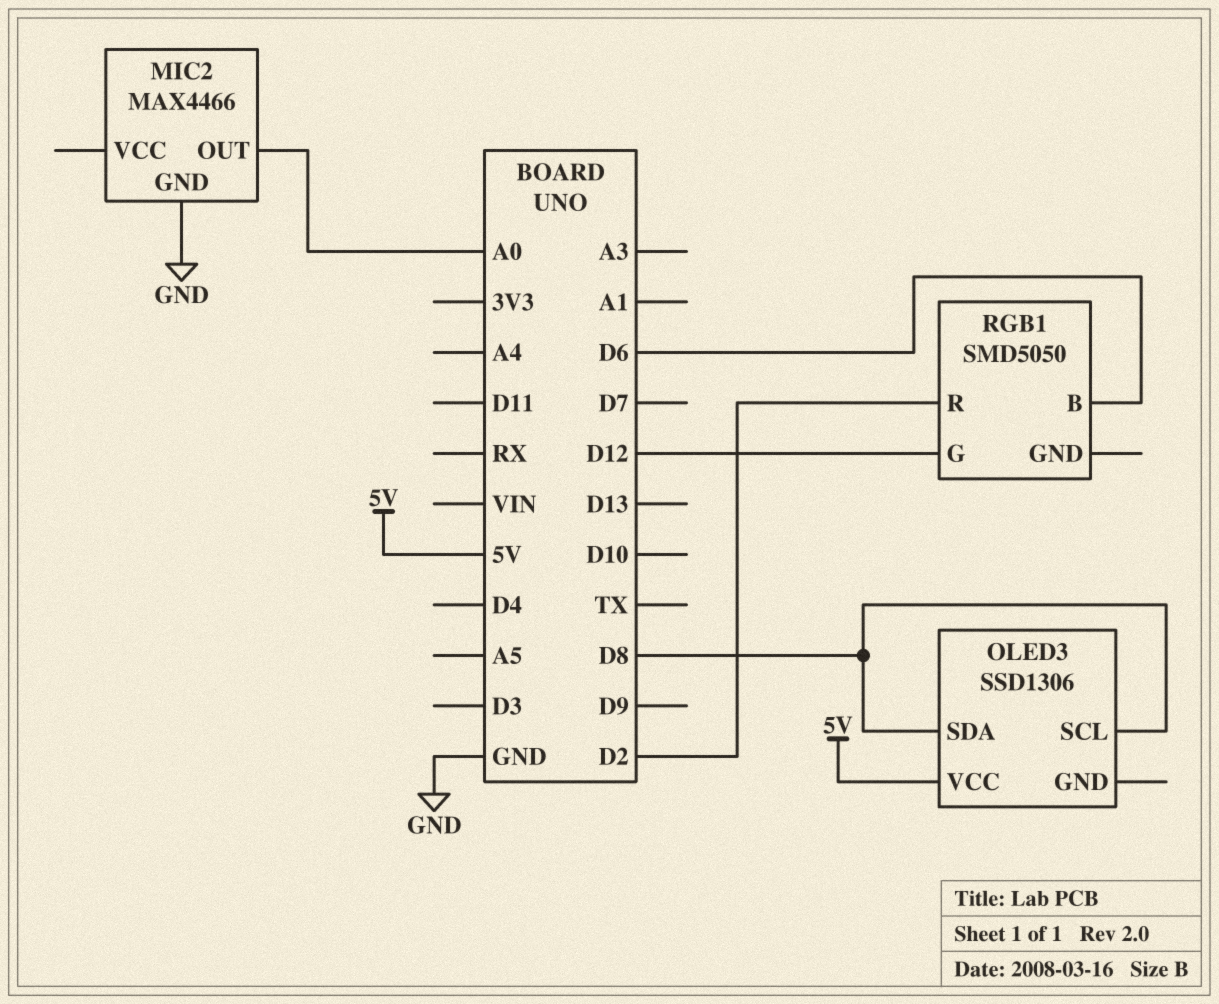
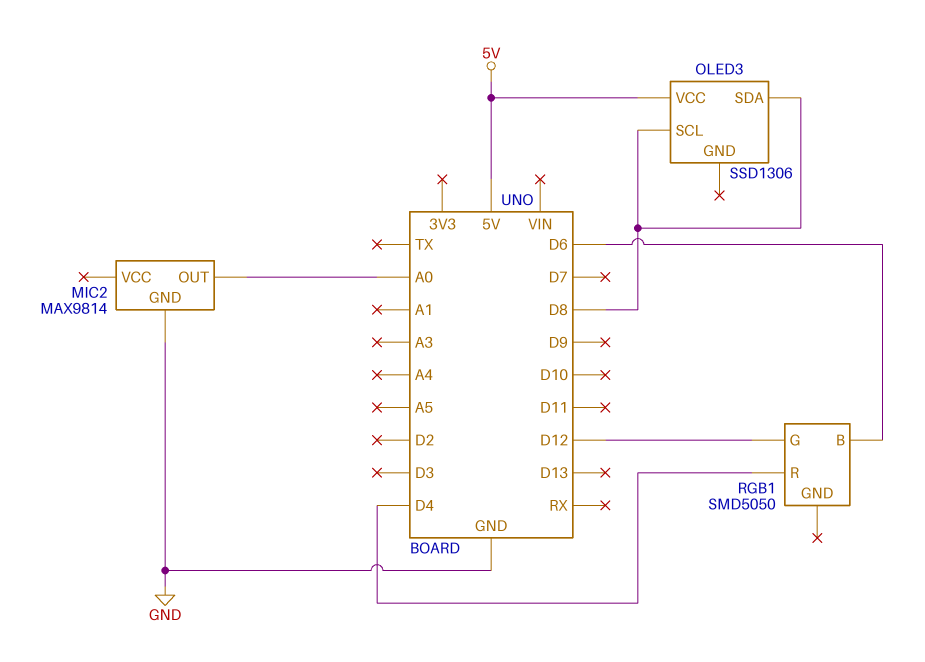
MIC2: MAX4466 -> MAX9814
RGB1 pin R: D2 -> D4

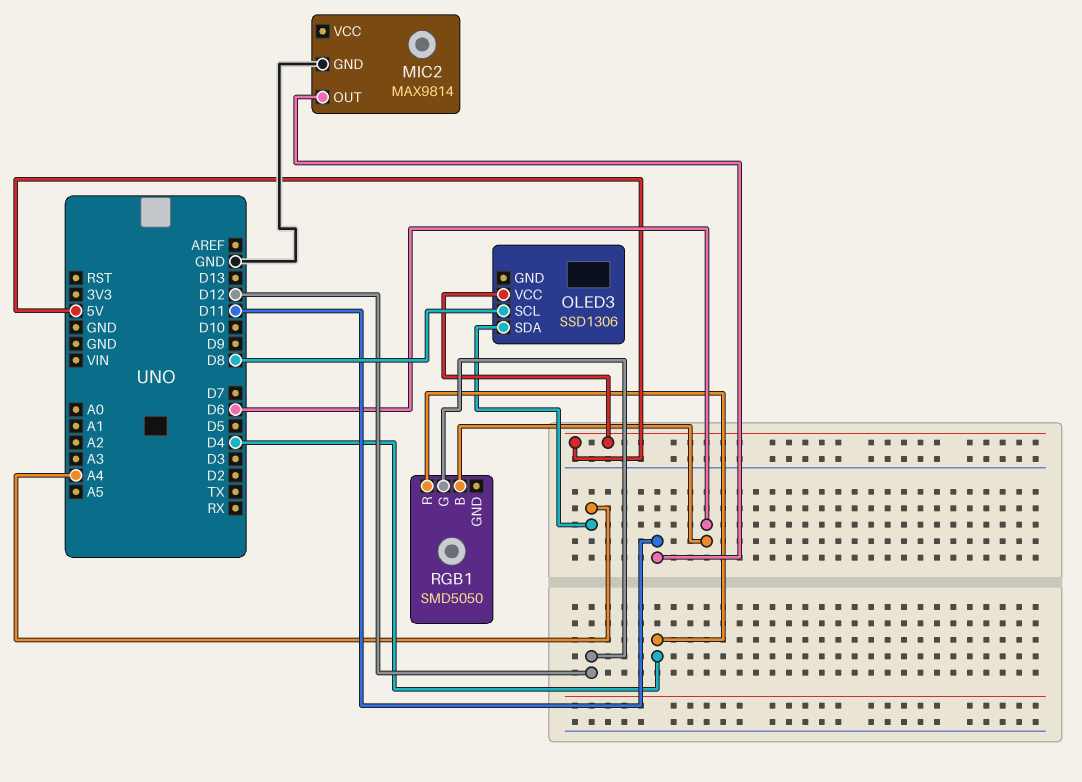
MIC2 pin OUT: A0 -> D11
OLED3 pin SDA: D8 -> A4

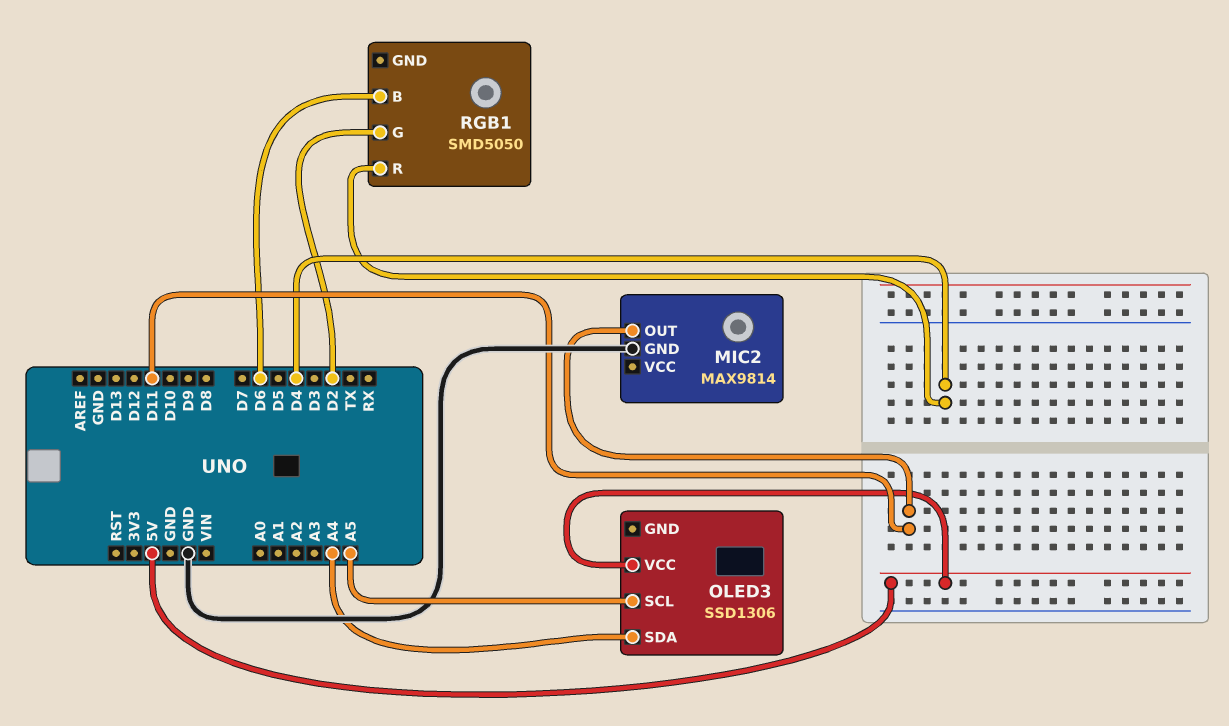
OLED3 pin SCL: D8 -> A5
RGB1 pin G: D12 -> D2

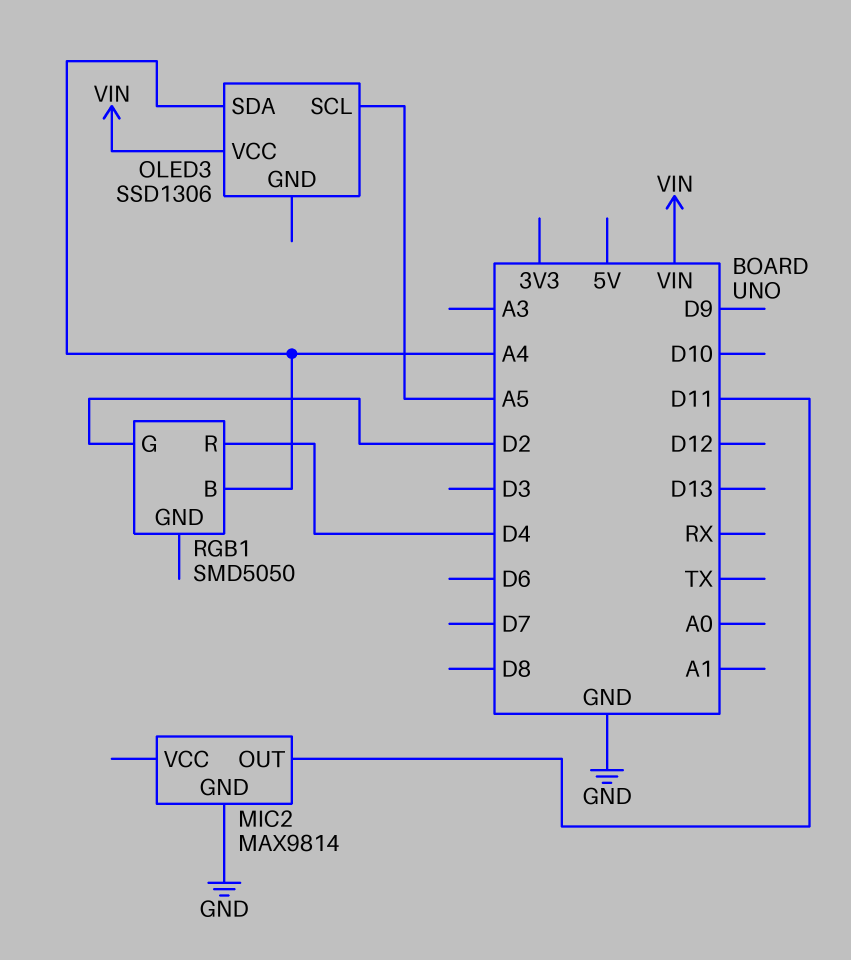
OLED3 pin VCC: 5V -> VIN
RGB1 pin B: D6 -> A4

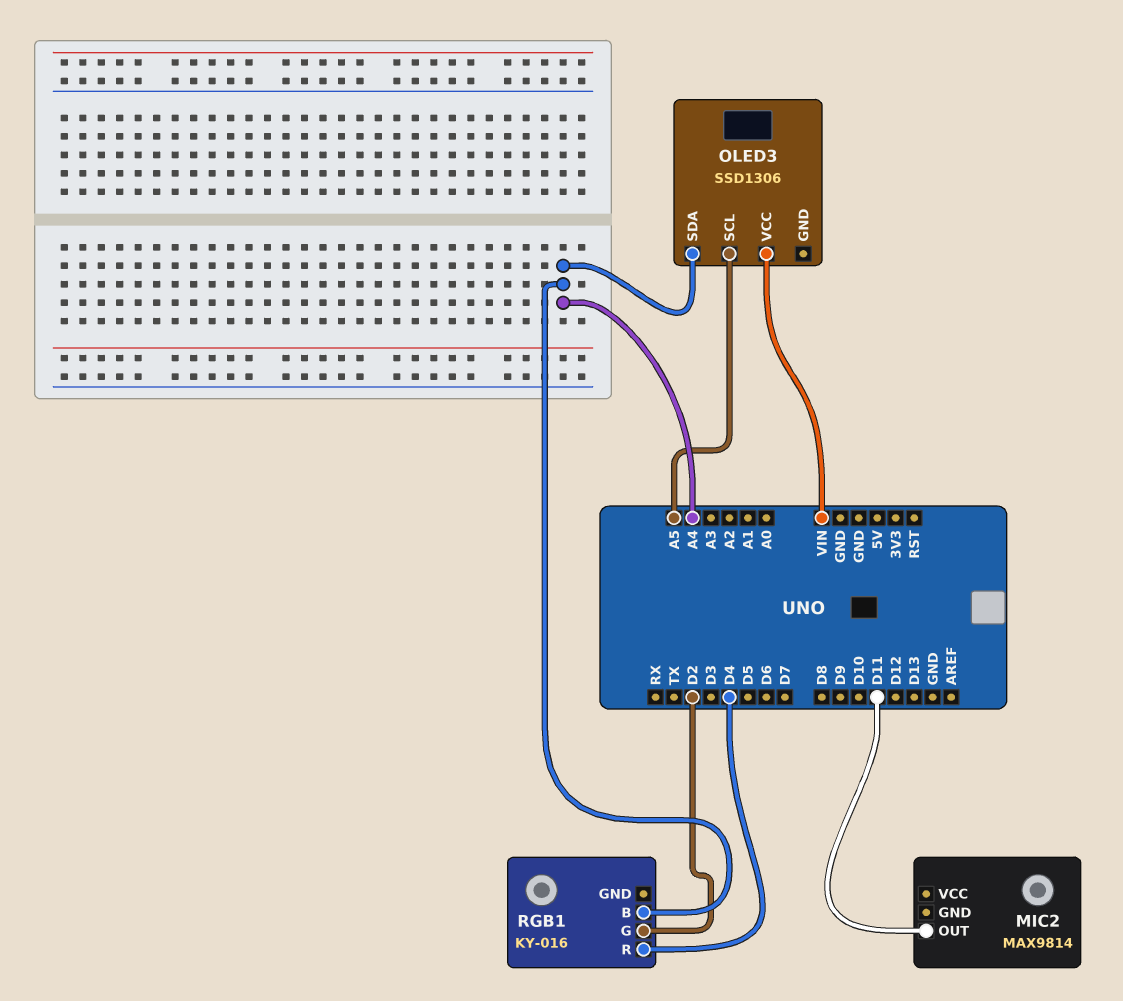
MIC2 pin GND: GND -> none
RGB1: SMD5050 -> KY-016

